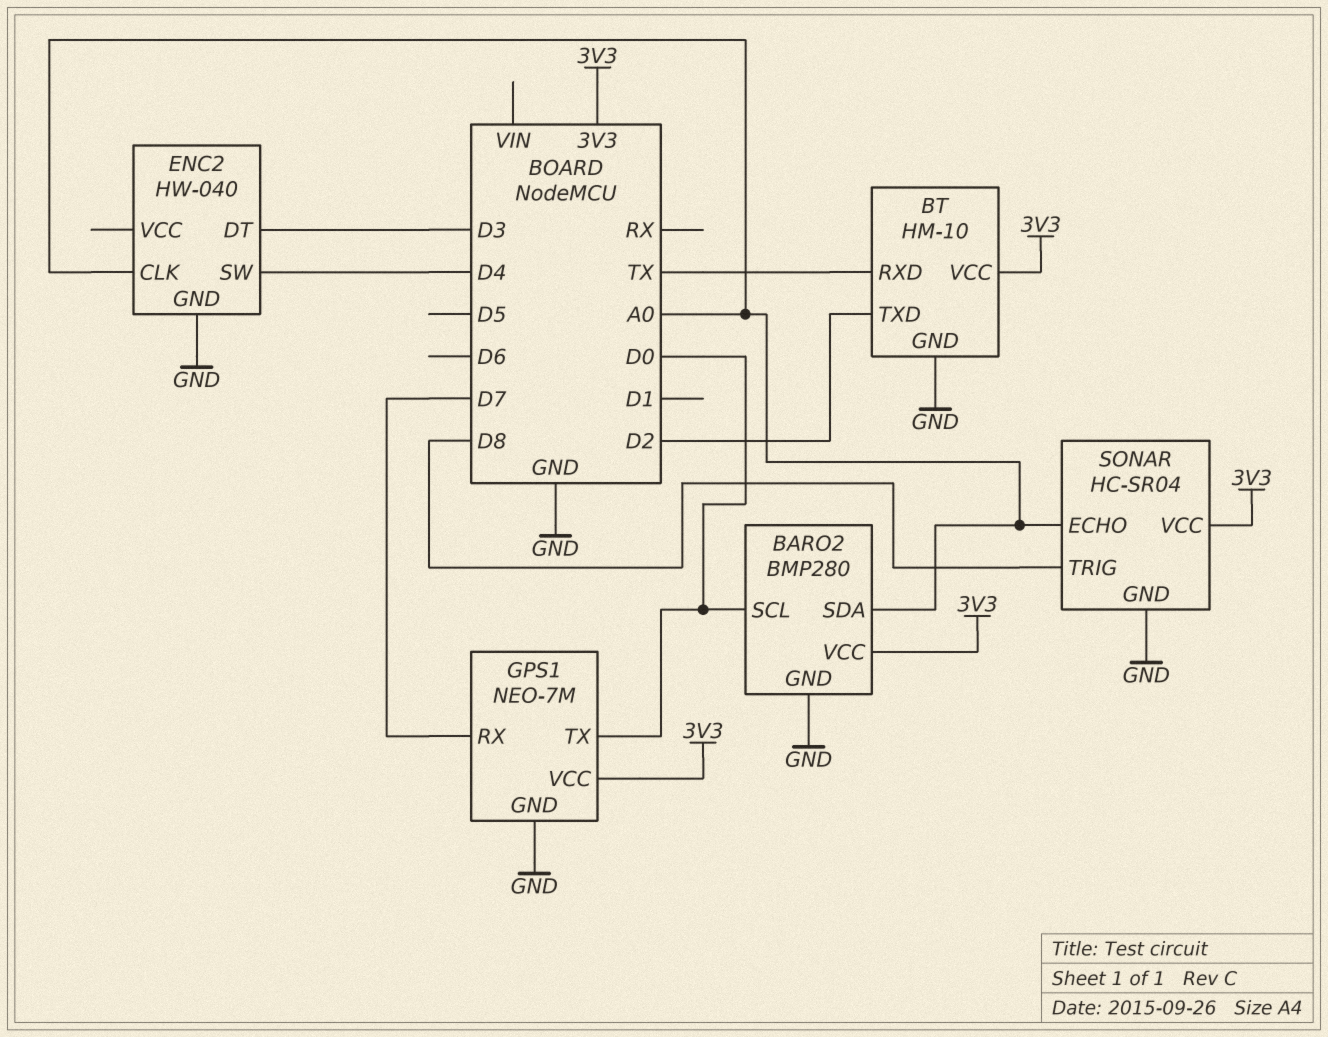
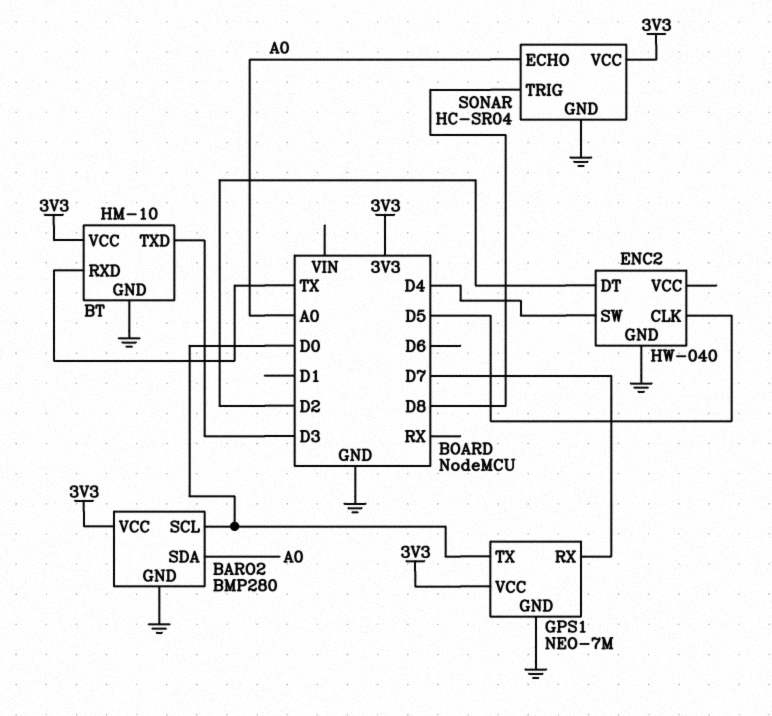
BT pin TXD: D2 -> D3
ENC2 pin CLK: A0 -> D5
ENC2 pin DT: D3 -> D2

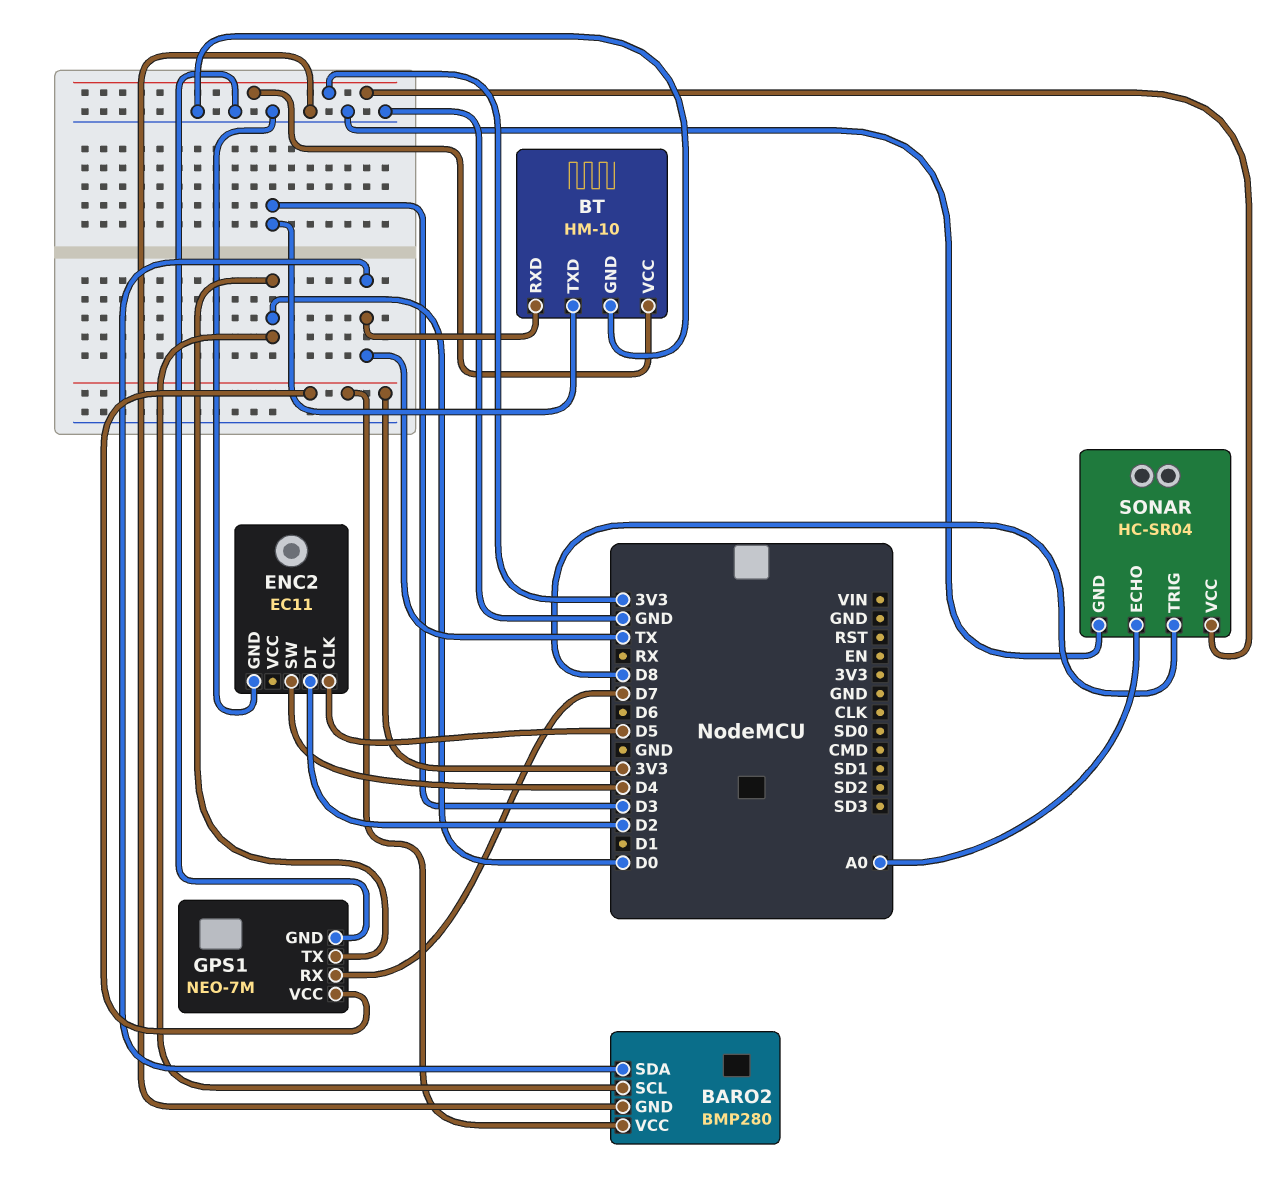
BARO2 pin SDA: A0 -> TX
ENC2: HW-040 -> EC11

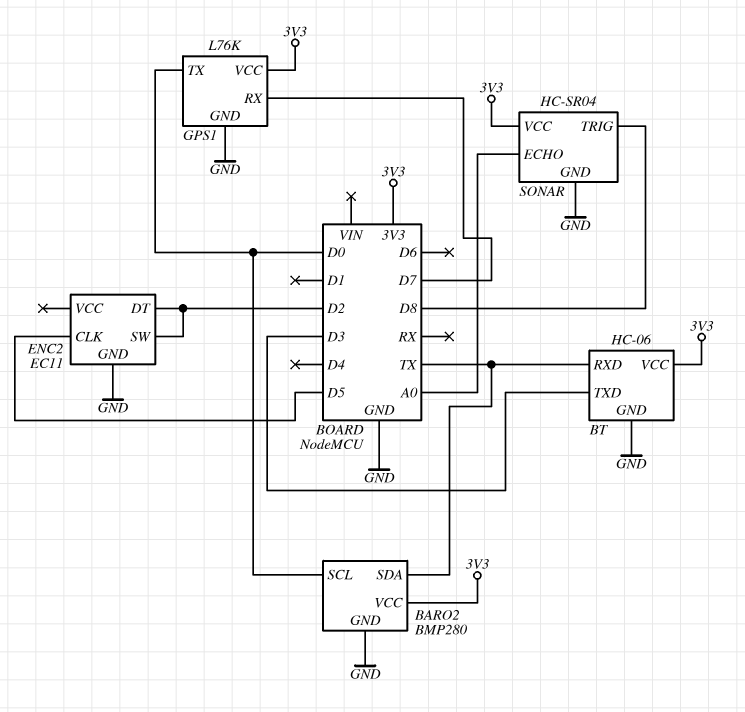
BT: HM-10 -> HC-06
ENC2 pin SW: D4 -> D2
GPS1: NEO-7M -> L76K

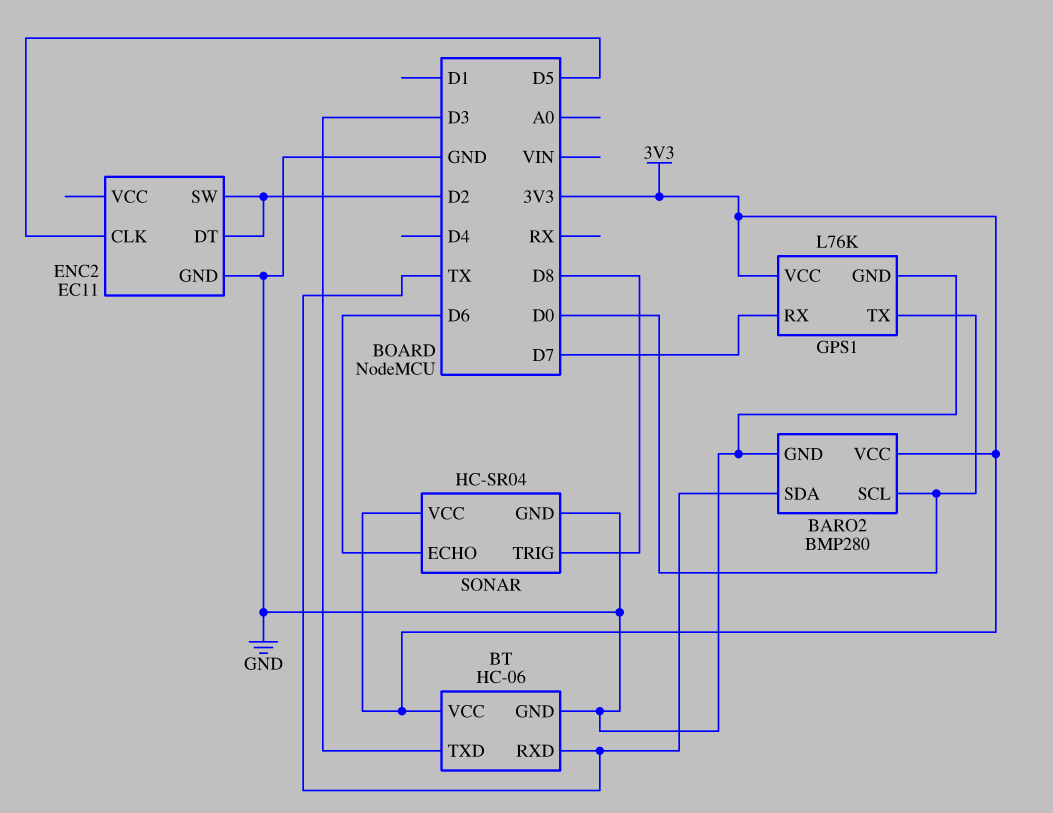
SONAR pin ECHO: A0 -> D6

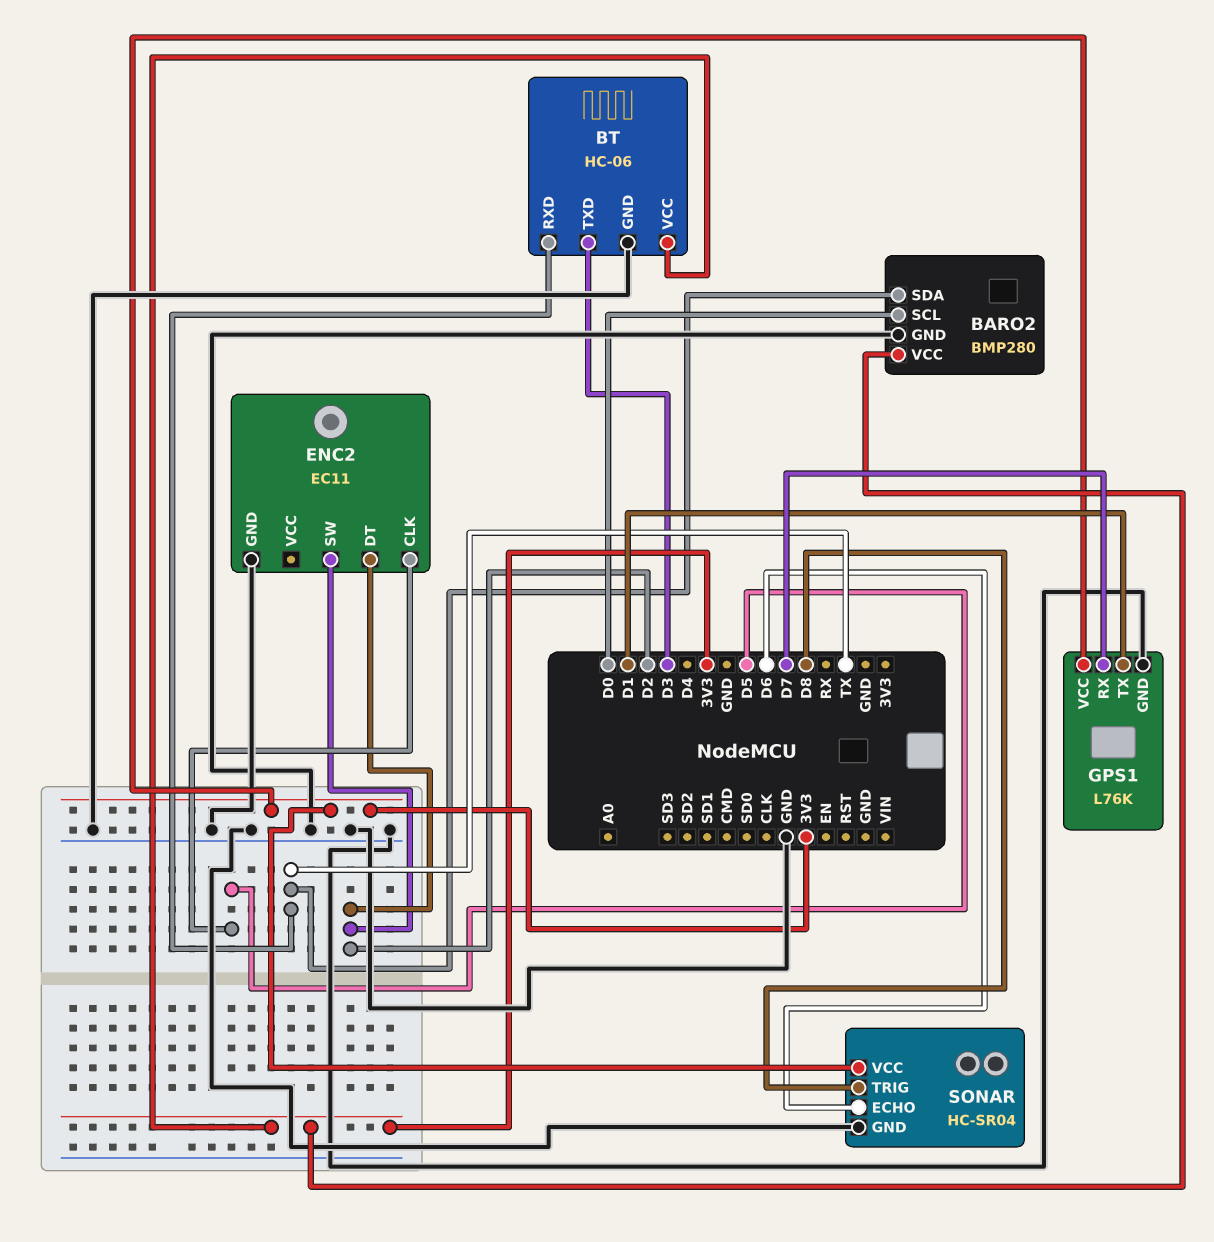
GPS1 pin TX: D0 -> D1

